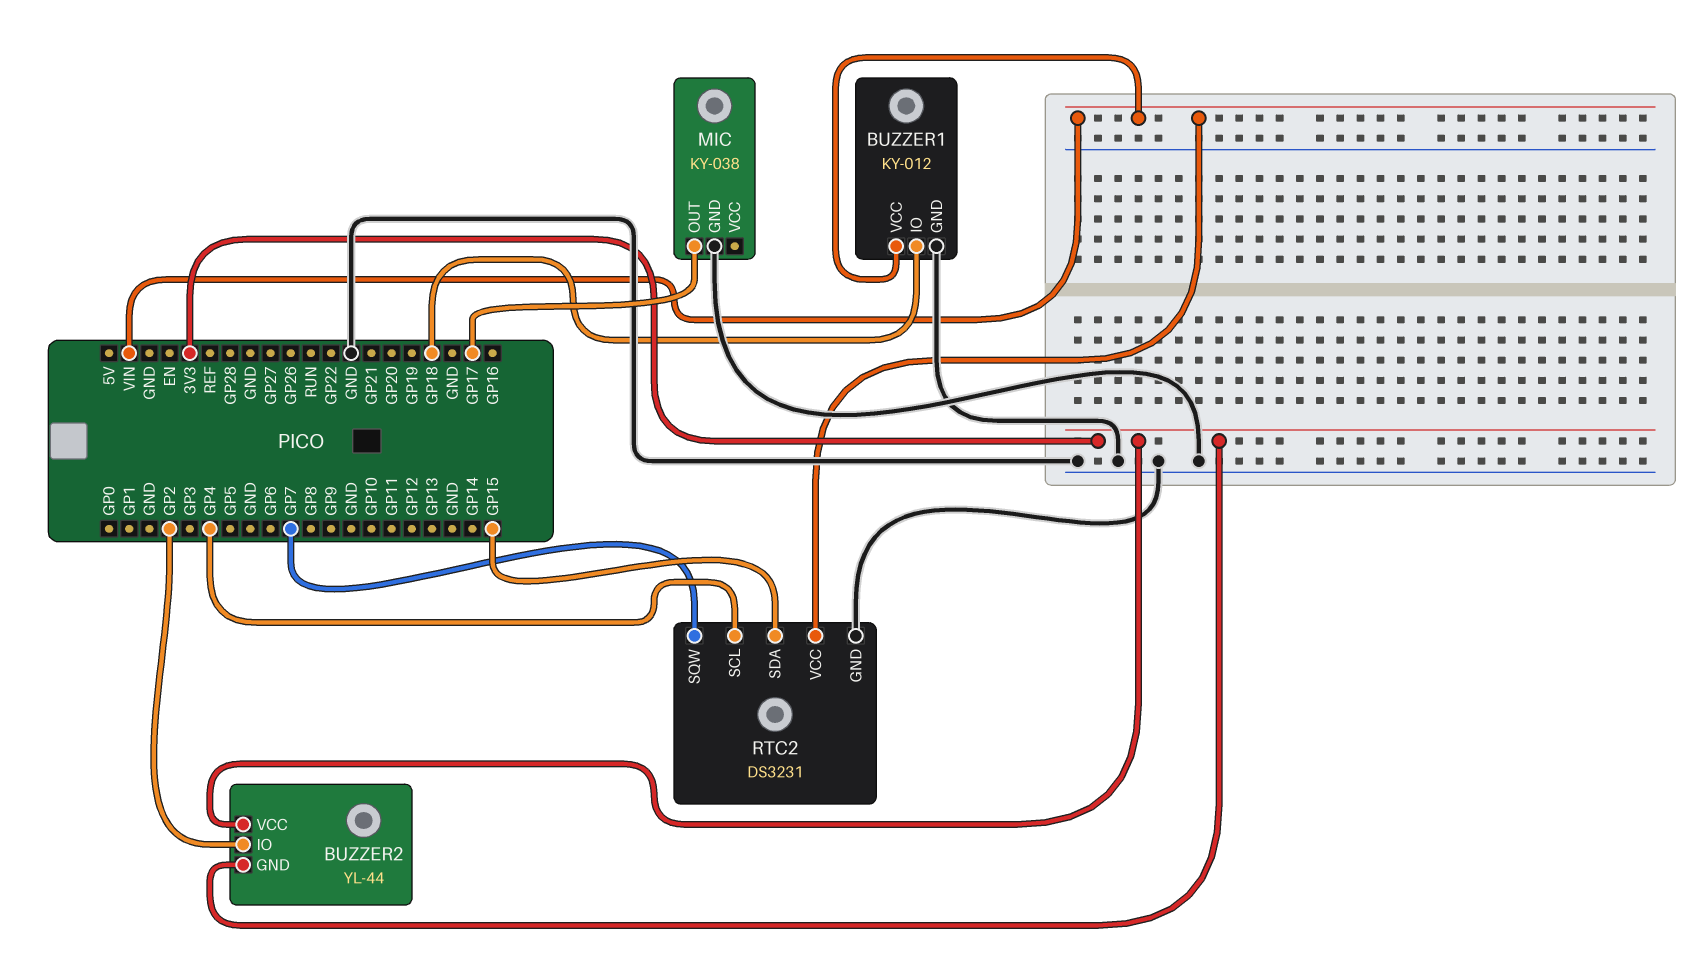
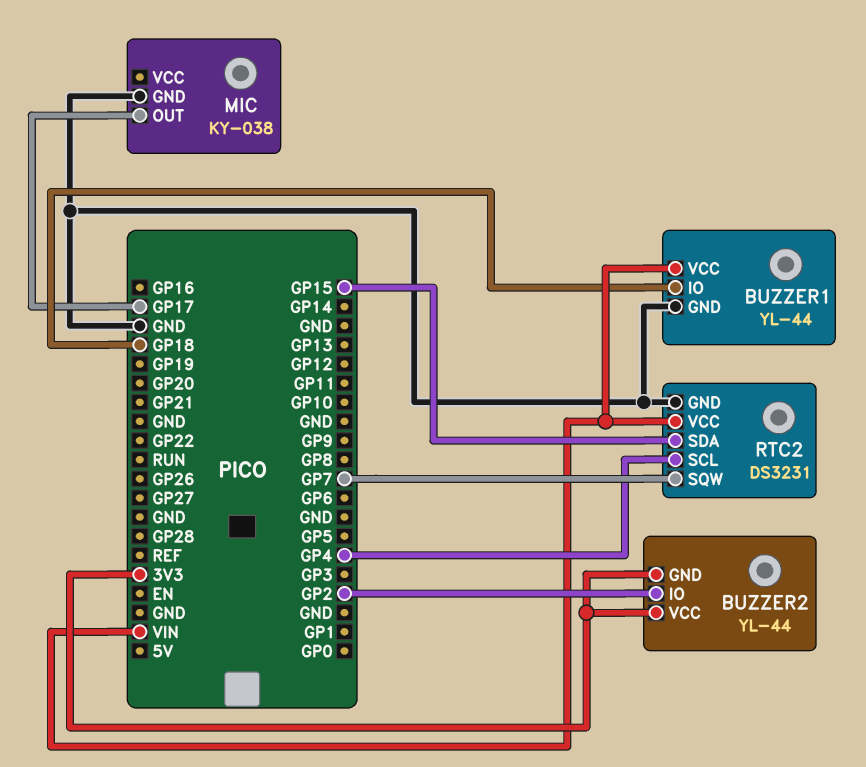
BUZZER1: KY-012 -> YL-44

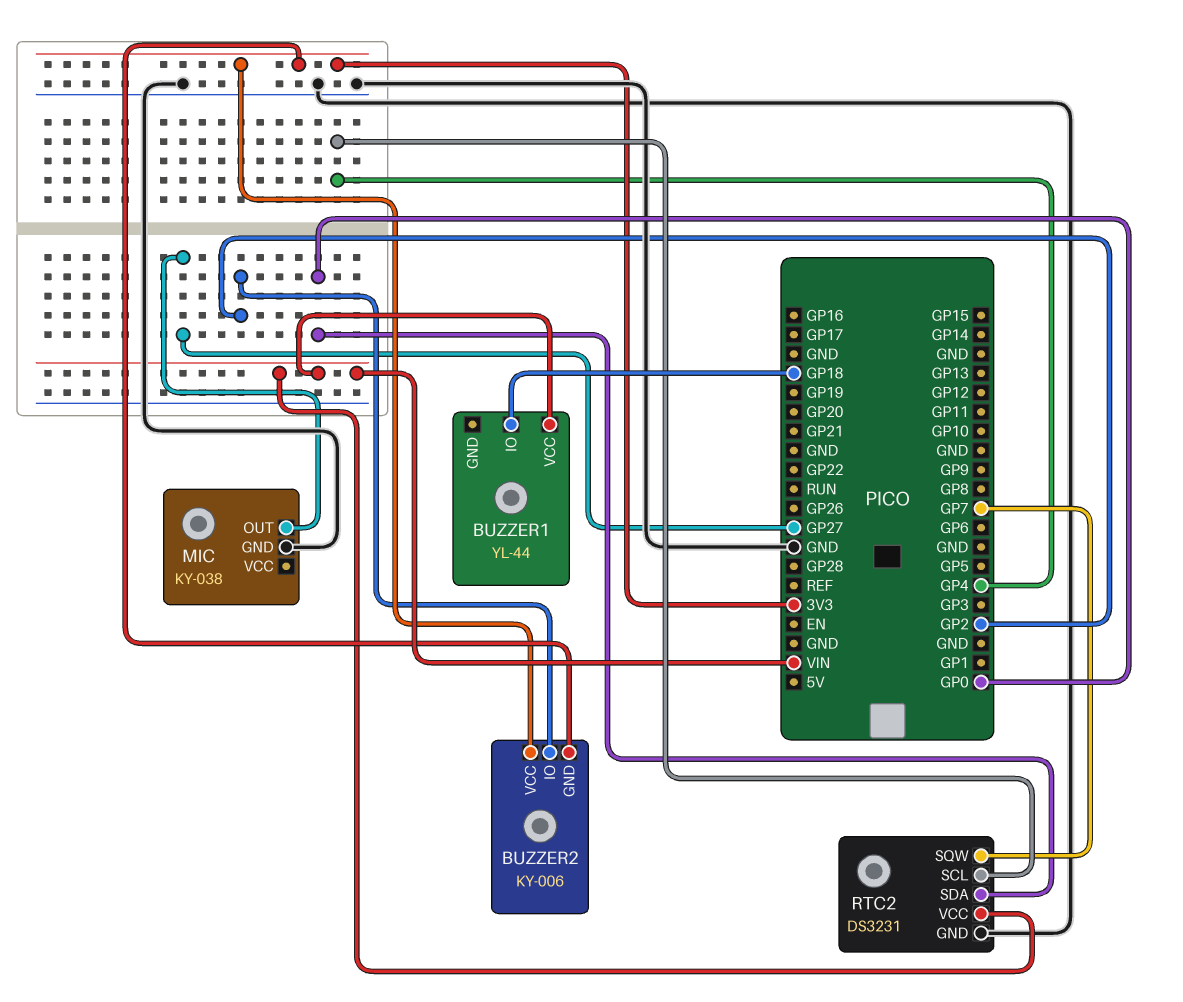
BUZZER1 pin GND: GND -> none
BUZZER2: YL-44 -> KY-006
MIC pin OUT: GP17 -> GP27
RTC2 pin SDA: GP15 -> GP0

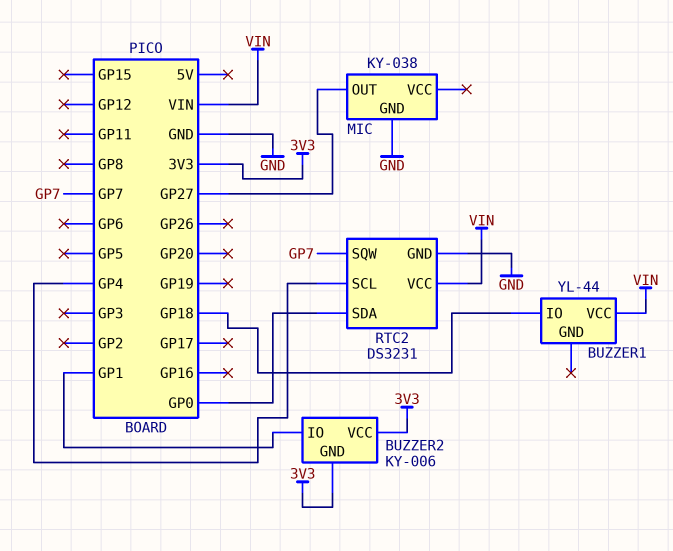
BUZZER2 pin IO: GP2 -> GP1

